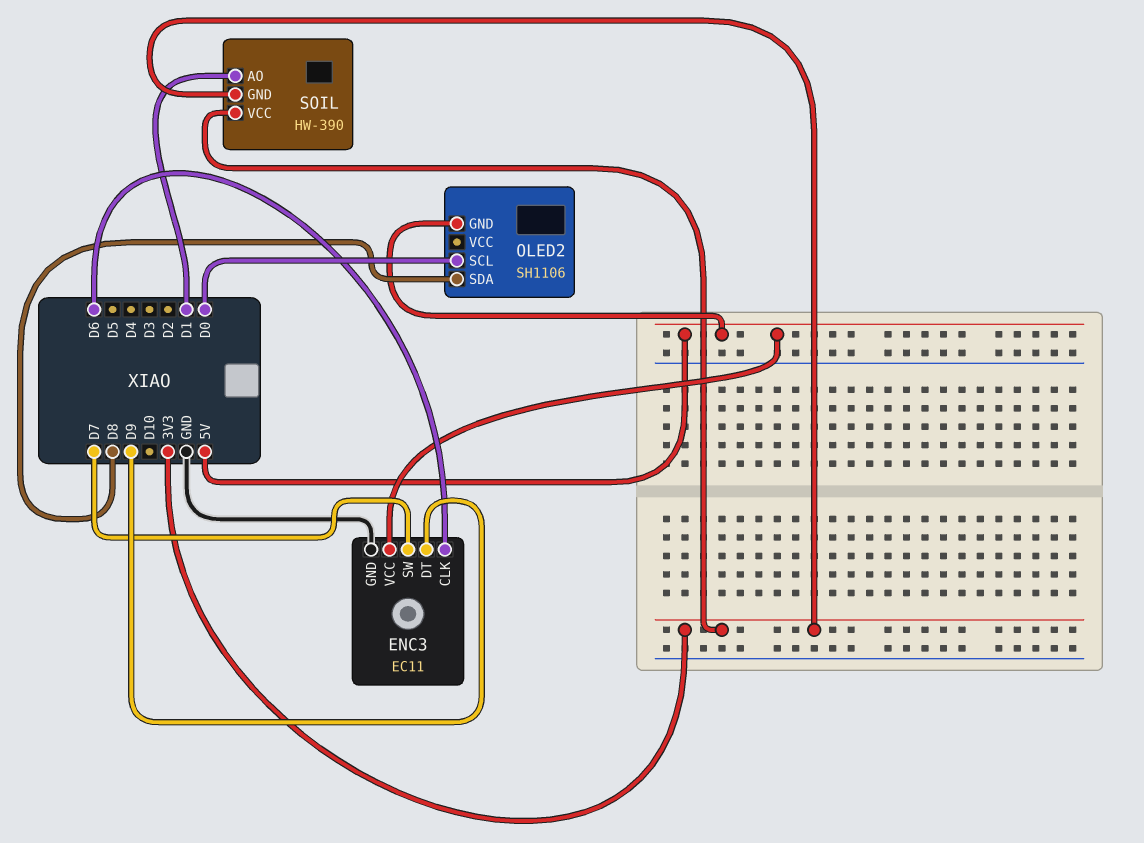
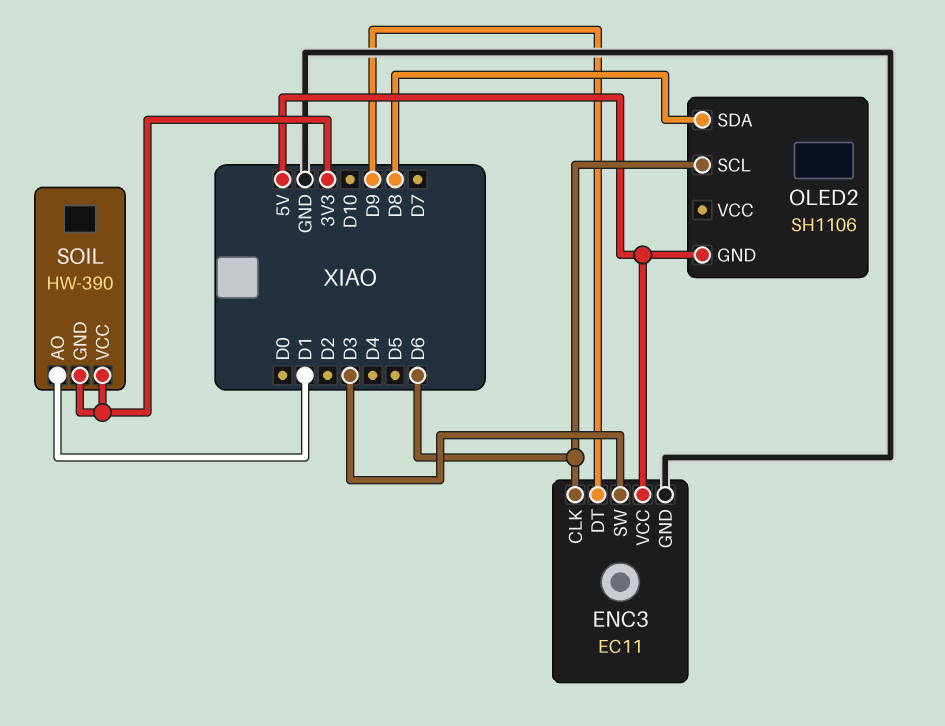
ENC3 pin SW: D7 -> D3
OLED2 pin SCL: D0 -> D6

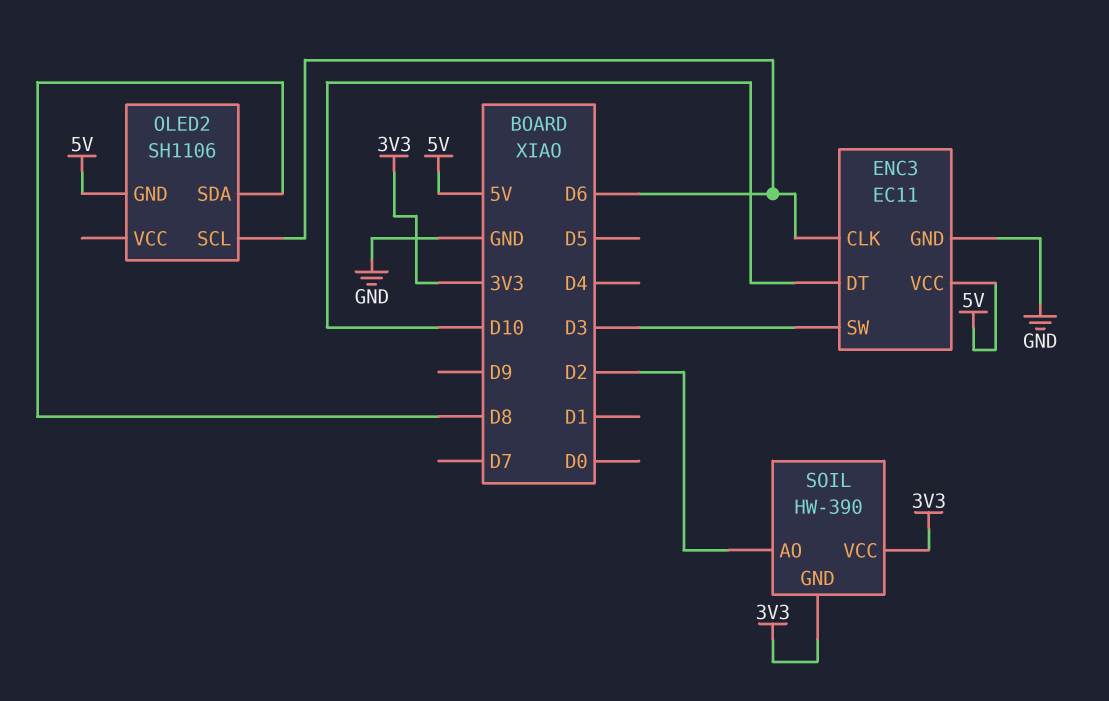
ENC3 pin DT: D9 -> D10
SOIL pin AO: D1 -> D2

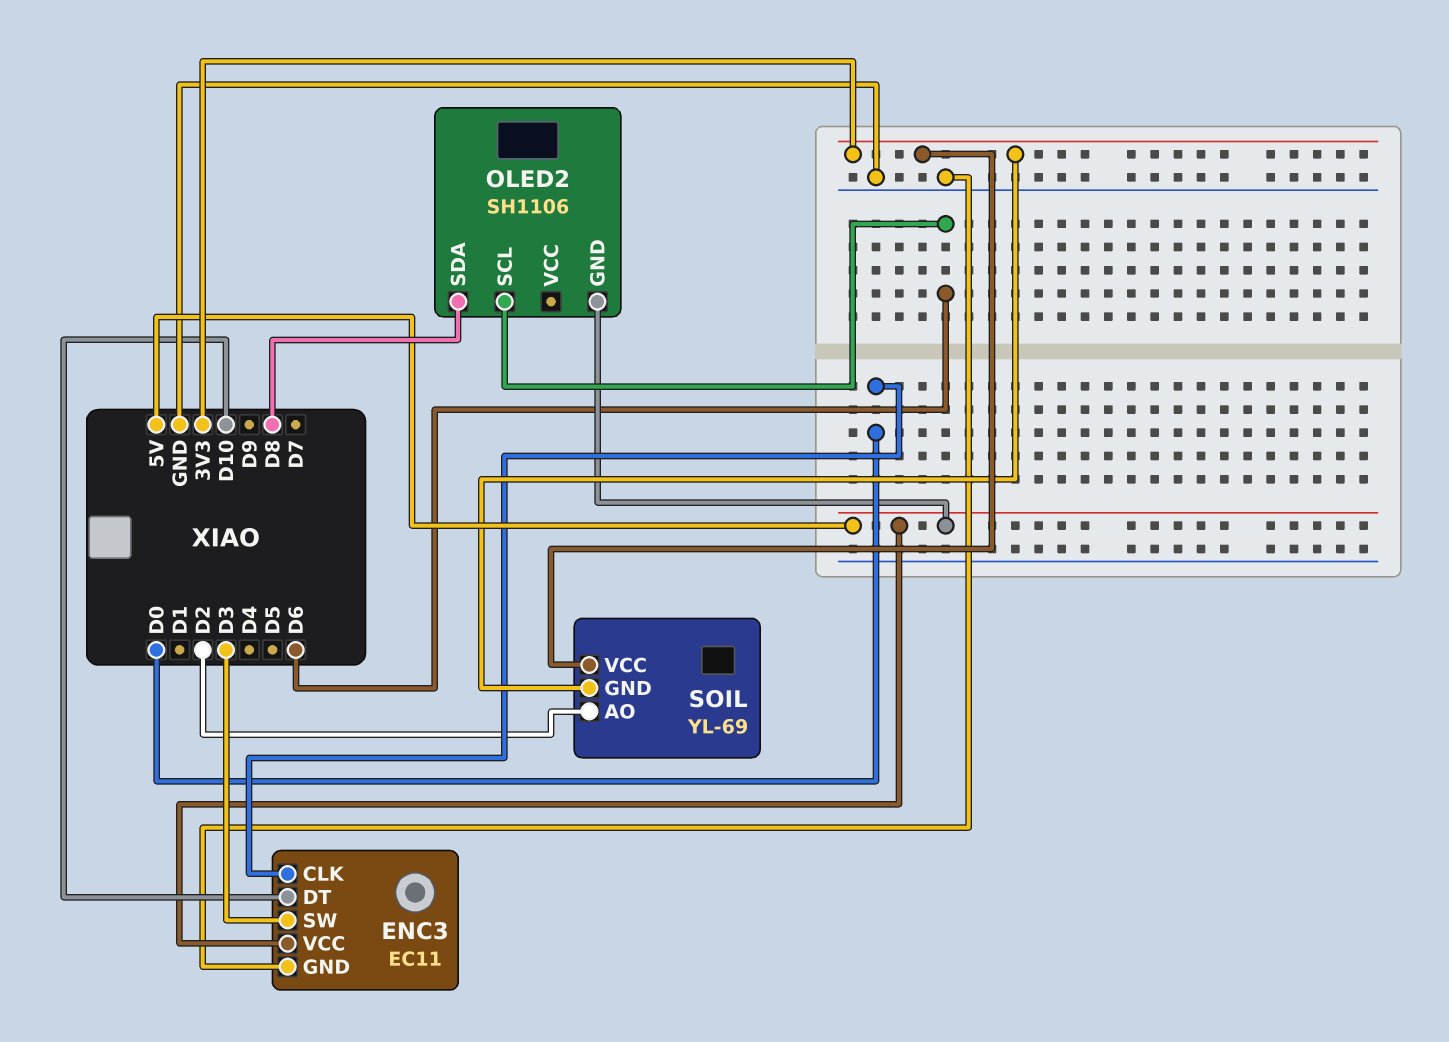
ENC3 pin CLK: D6 -> D0
SOIL: HW-390 -> YL-69

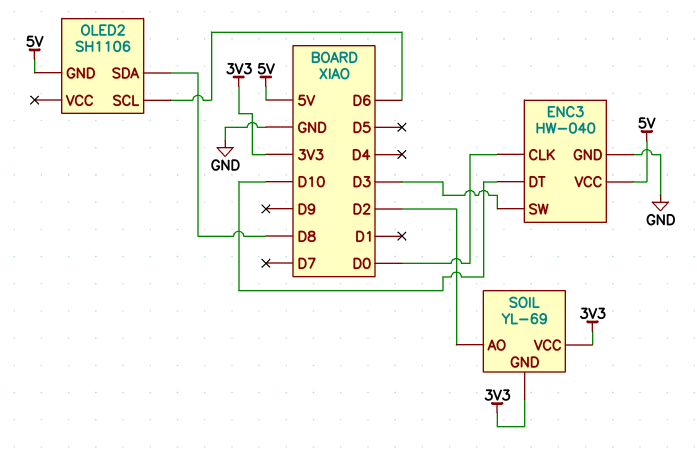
ENC3: EC11 -> HW-040

